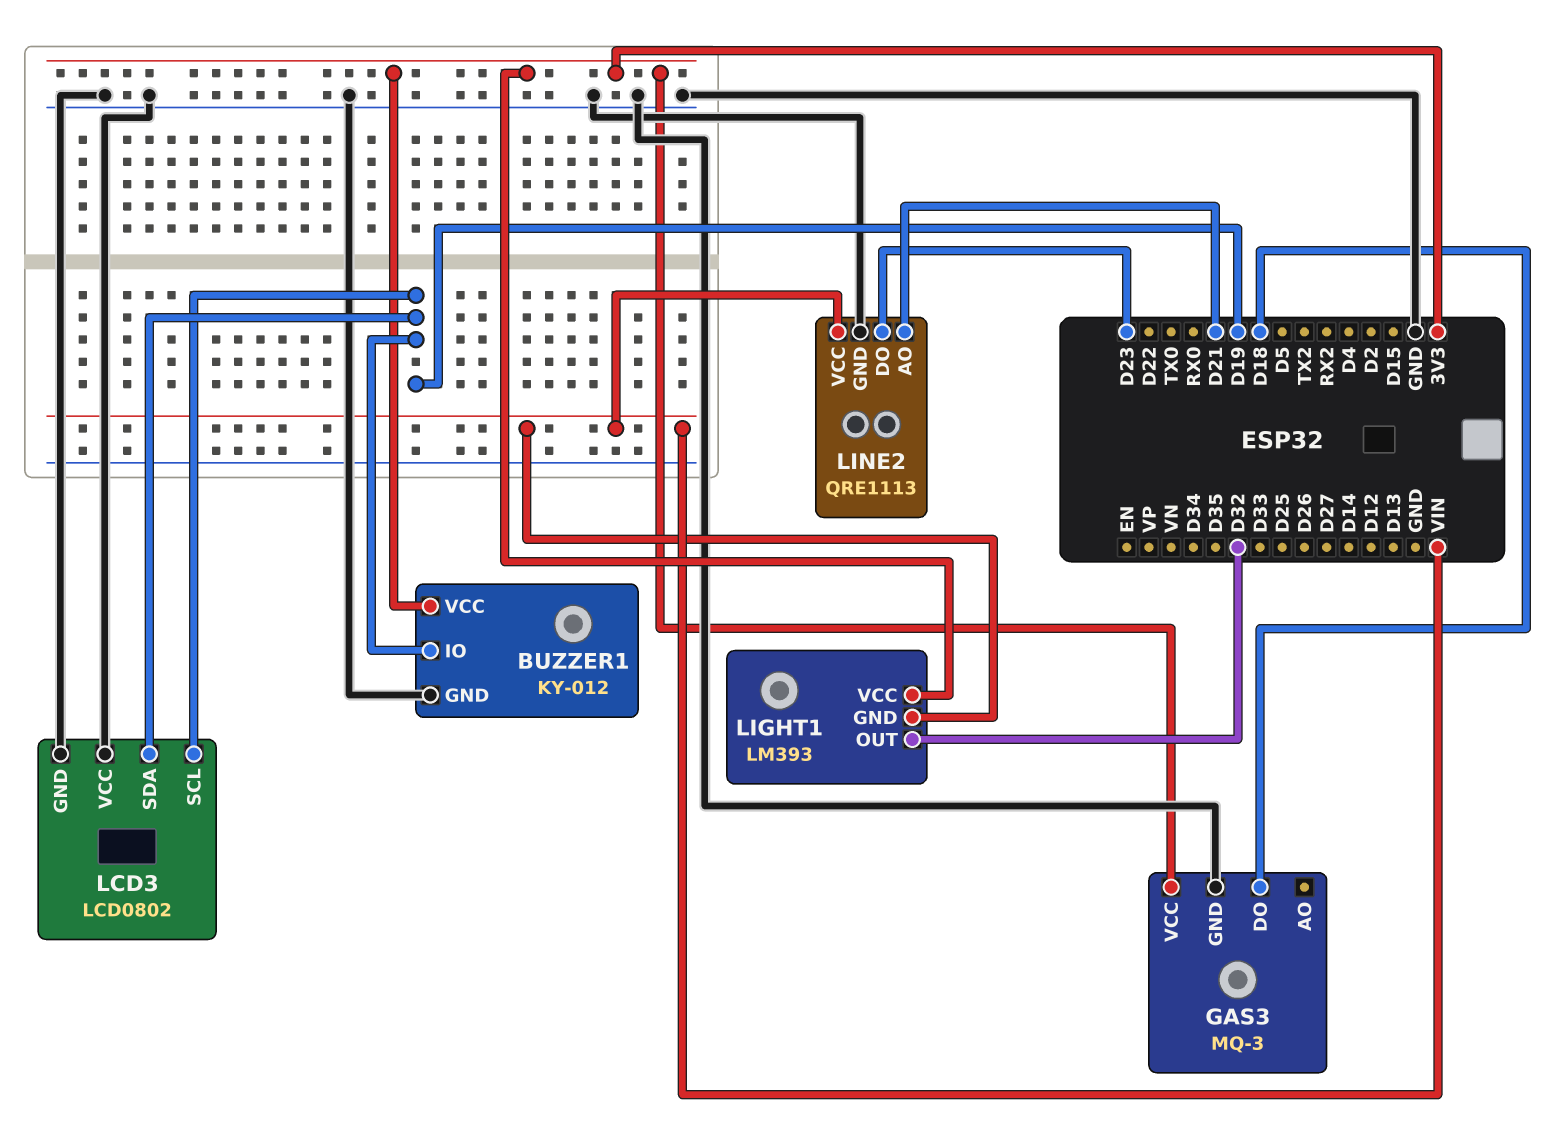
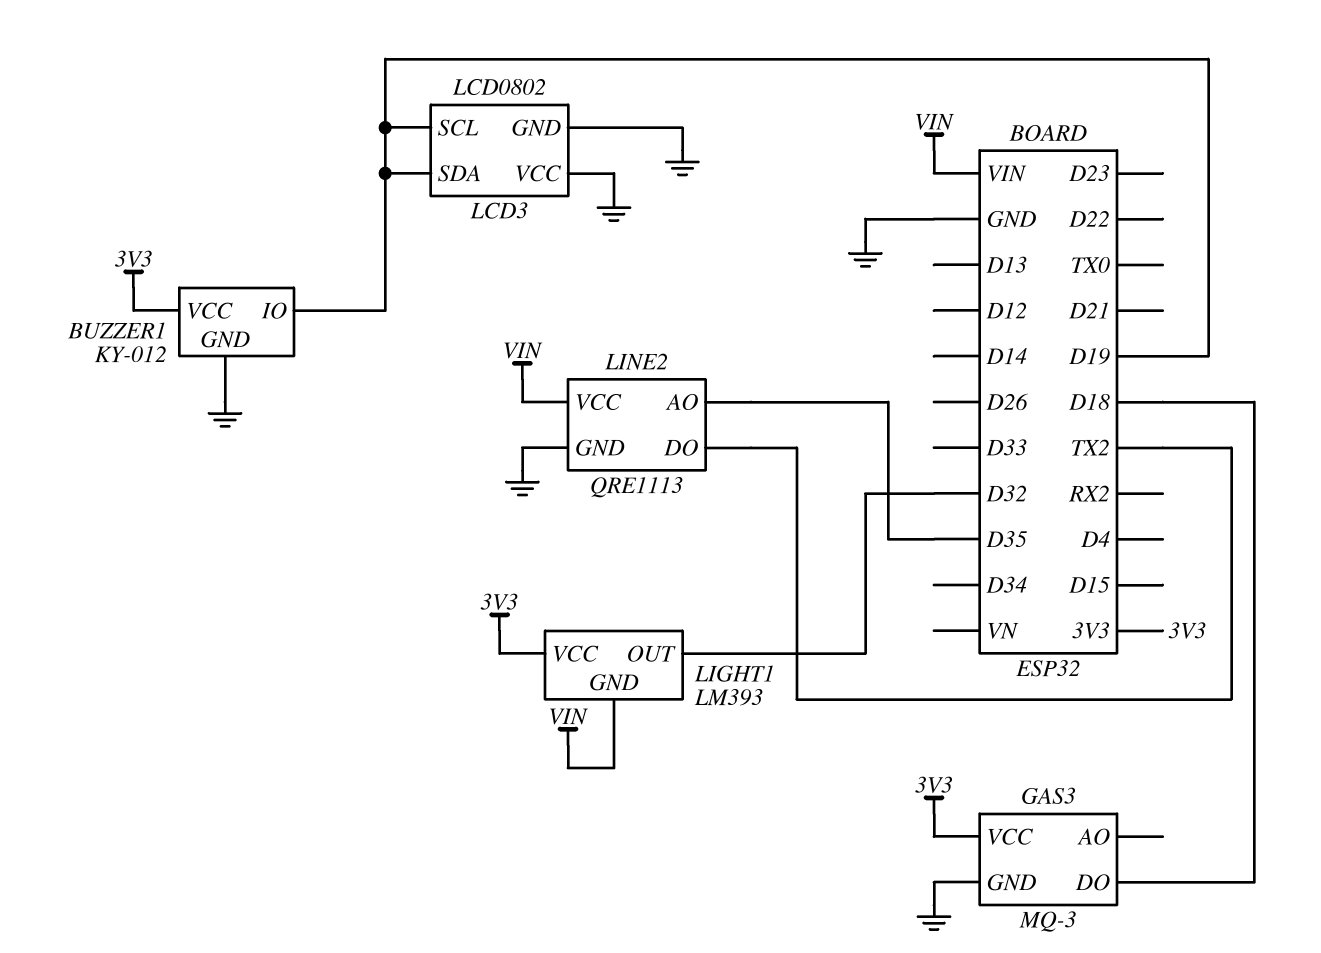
LINE2 pin AO: D21 -> D35
LINE2 pin DO: D23 -> TX2

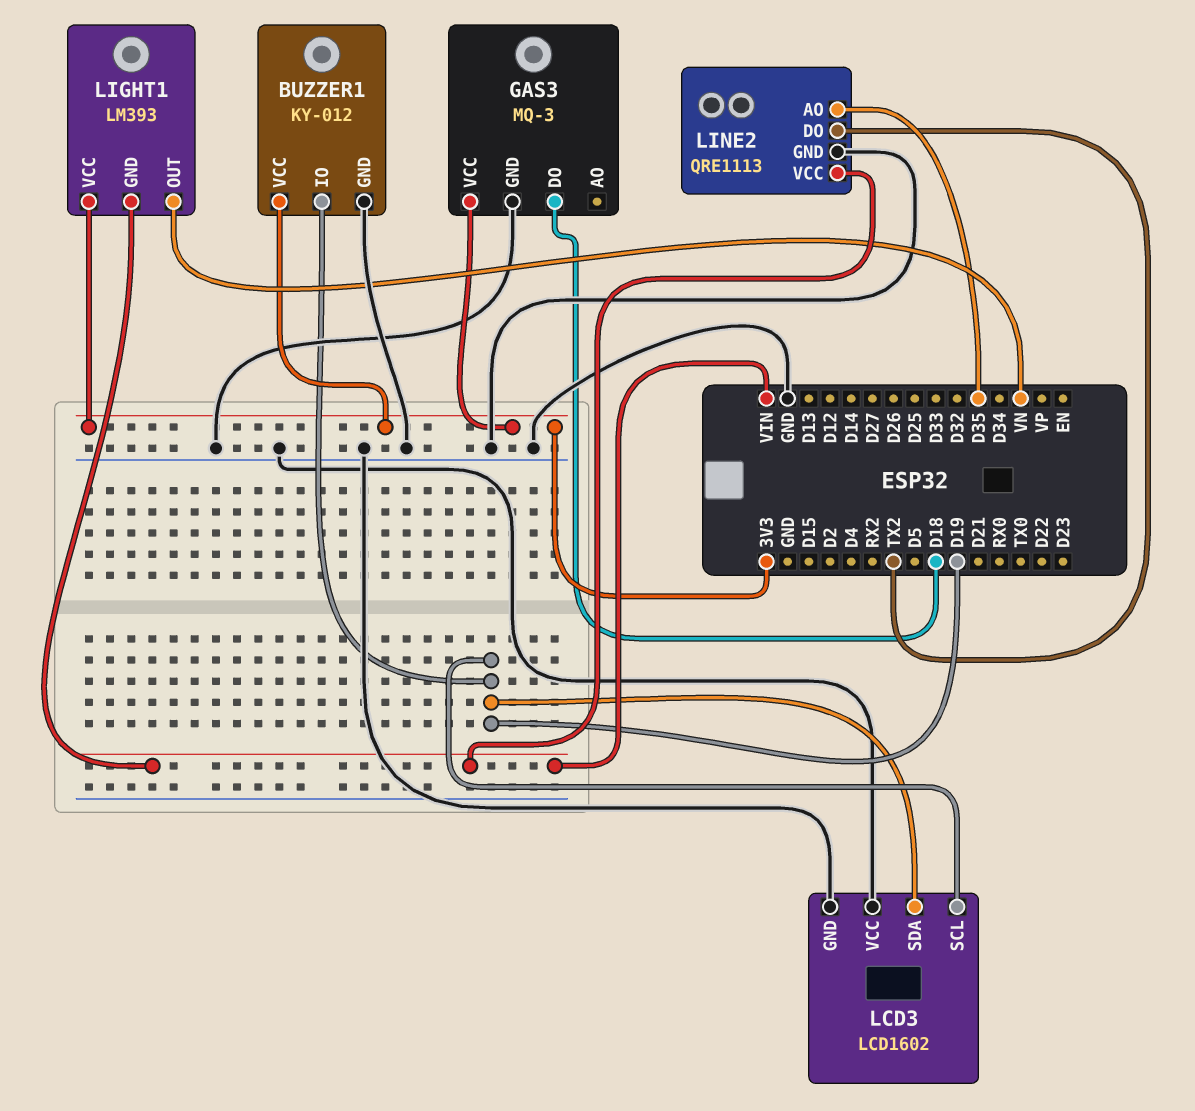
LCD3: LCD0802 -> LCD1602
LIGHT1 pin OUT: D32 -> VN

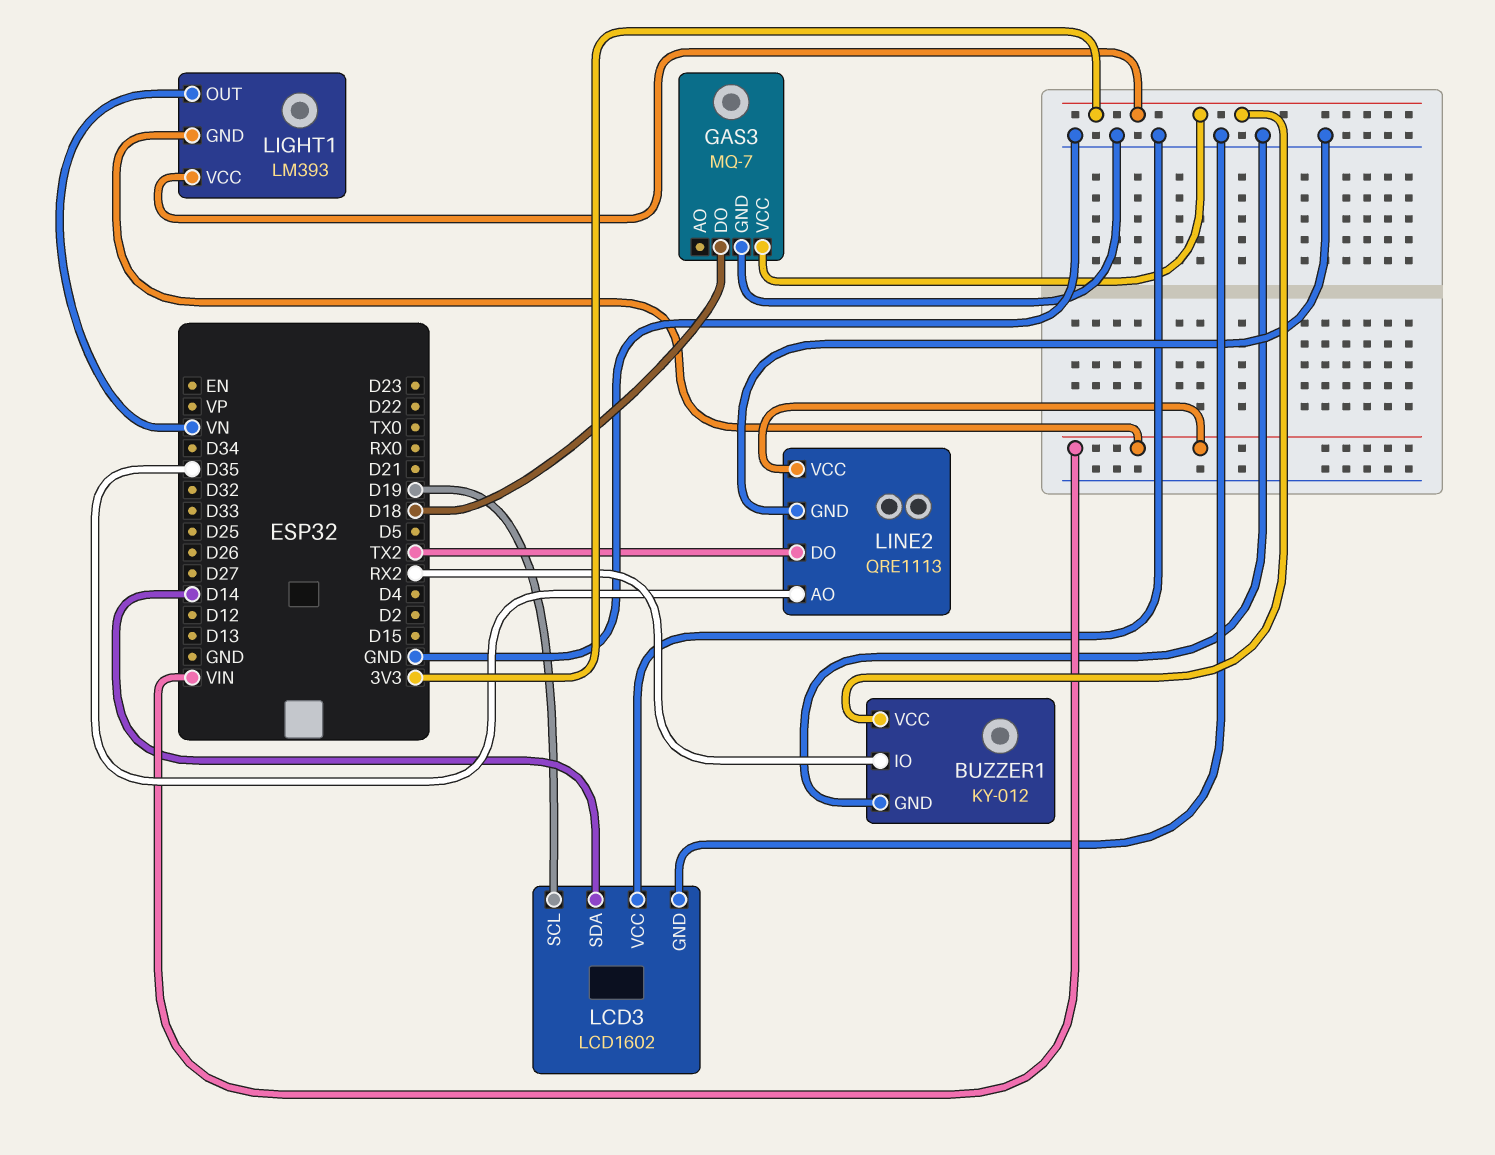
BUZZER1 pin IO: D19 -> RX2
GAS3: MQ-3 -> MQ-7
LCD3 pin SDA: D19 -> D14

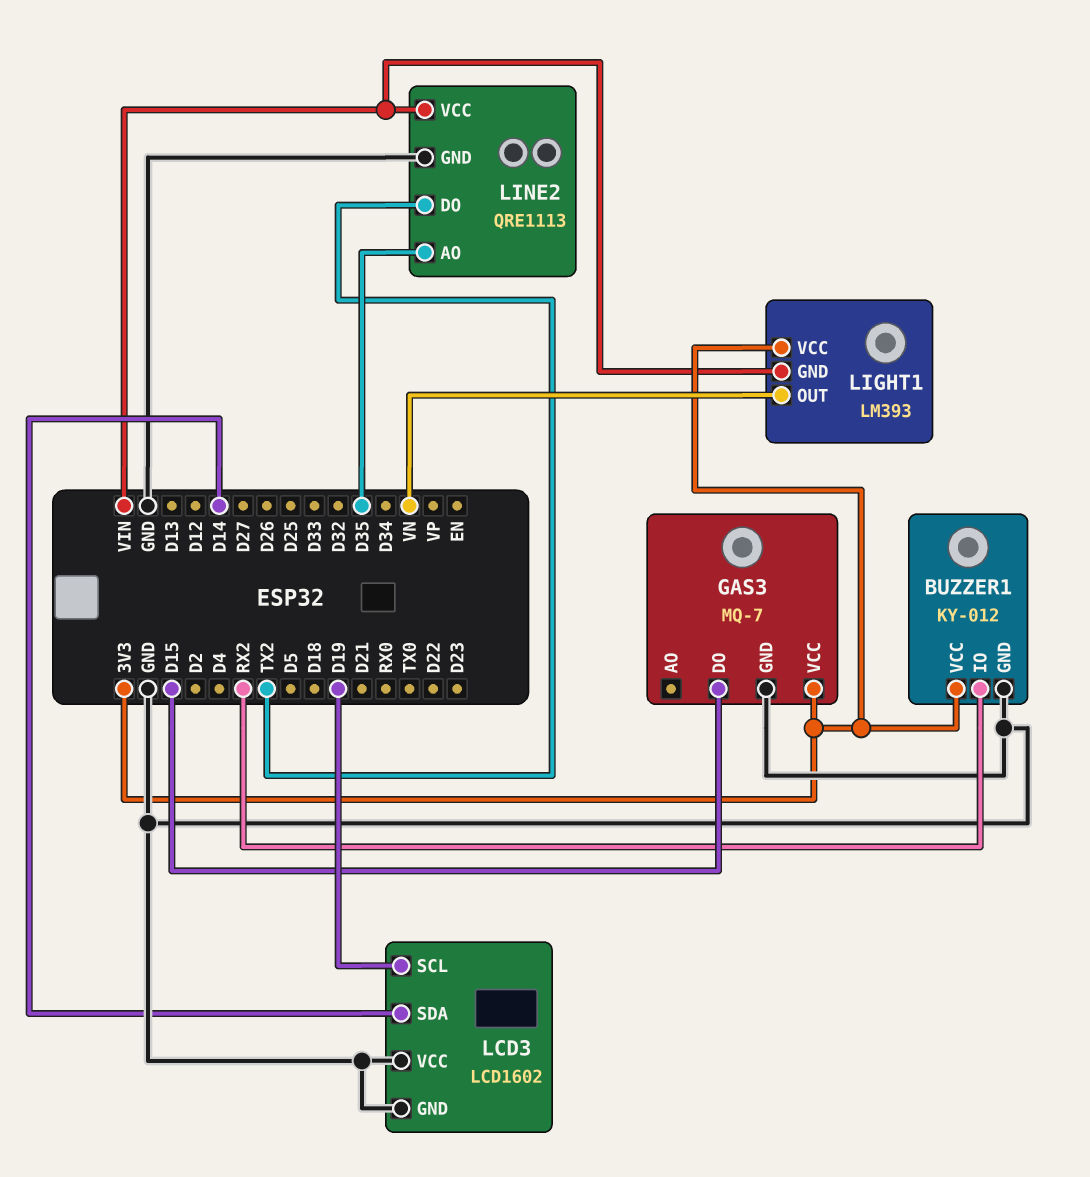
GAS3 pin DO: D18 -> D15

